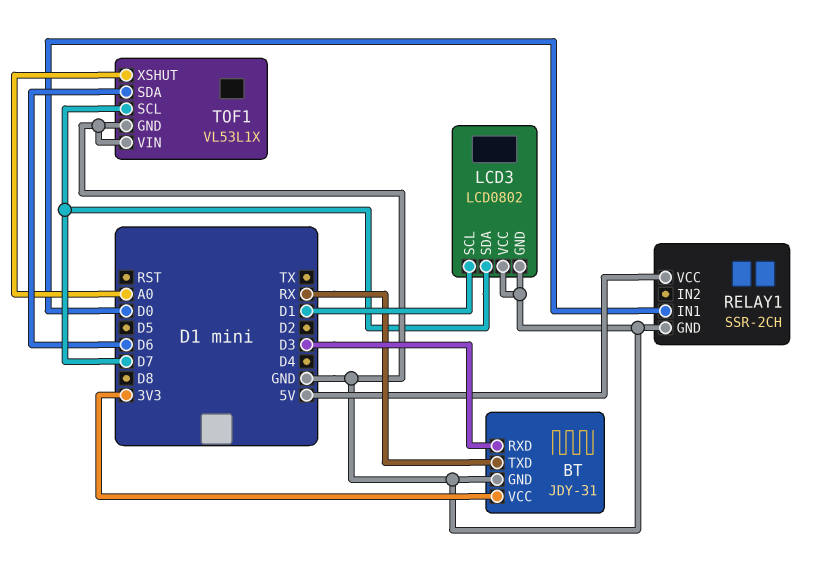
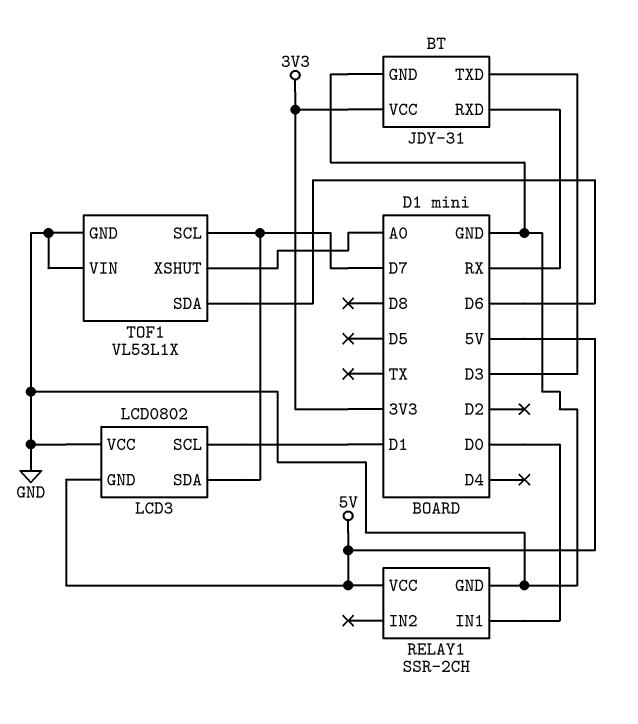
BT pin RXD: D3 -> RX
BT pin TXD: RX -> D3
LCD3 pin GND: GND -> 5V

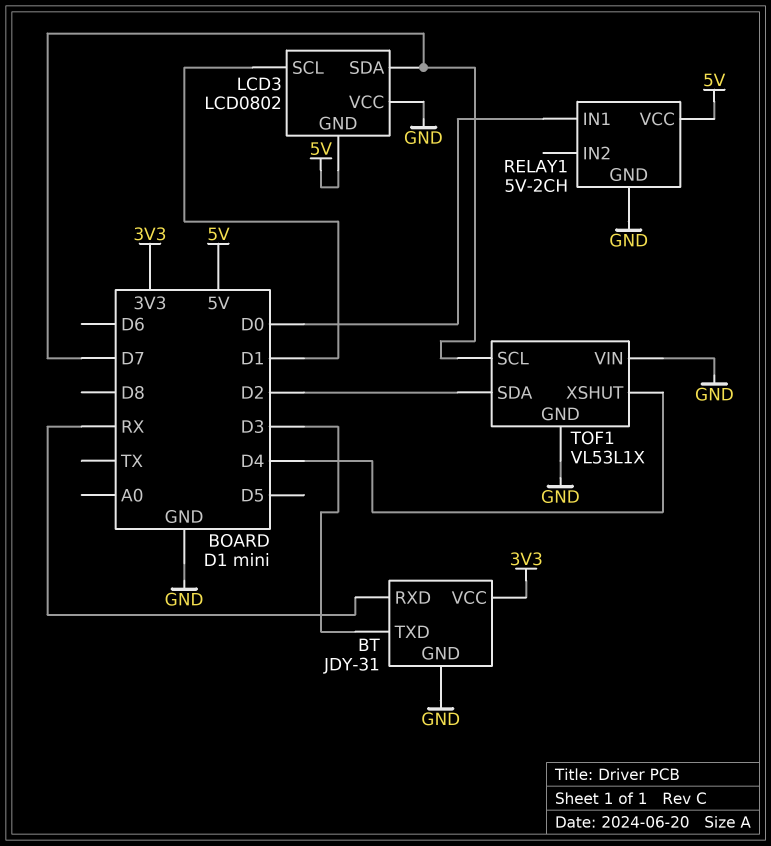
RELAY1: SSR-2CH -> 5V-2CH
TOF1 pin SDA: D6 -> D2
TOF1 pin XSHUT: A0 -> D4

